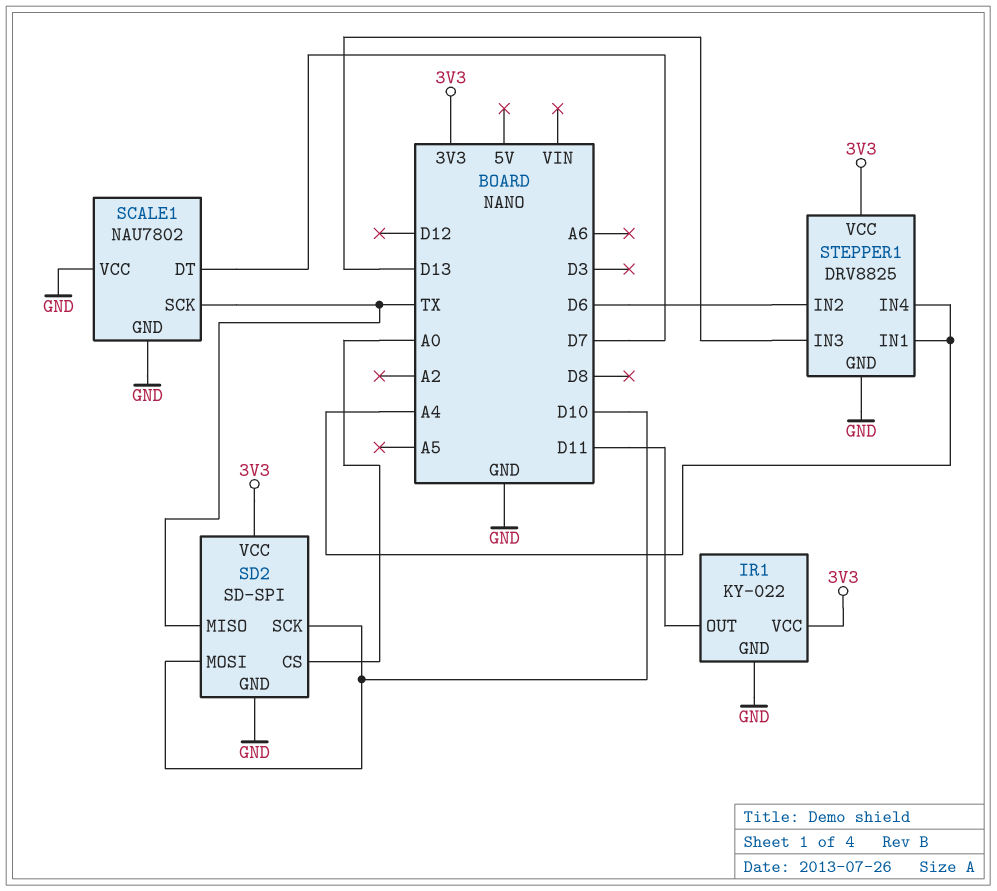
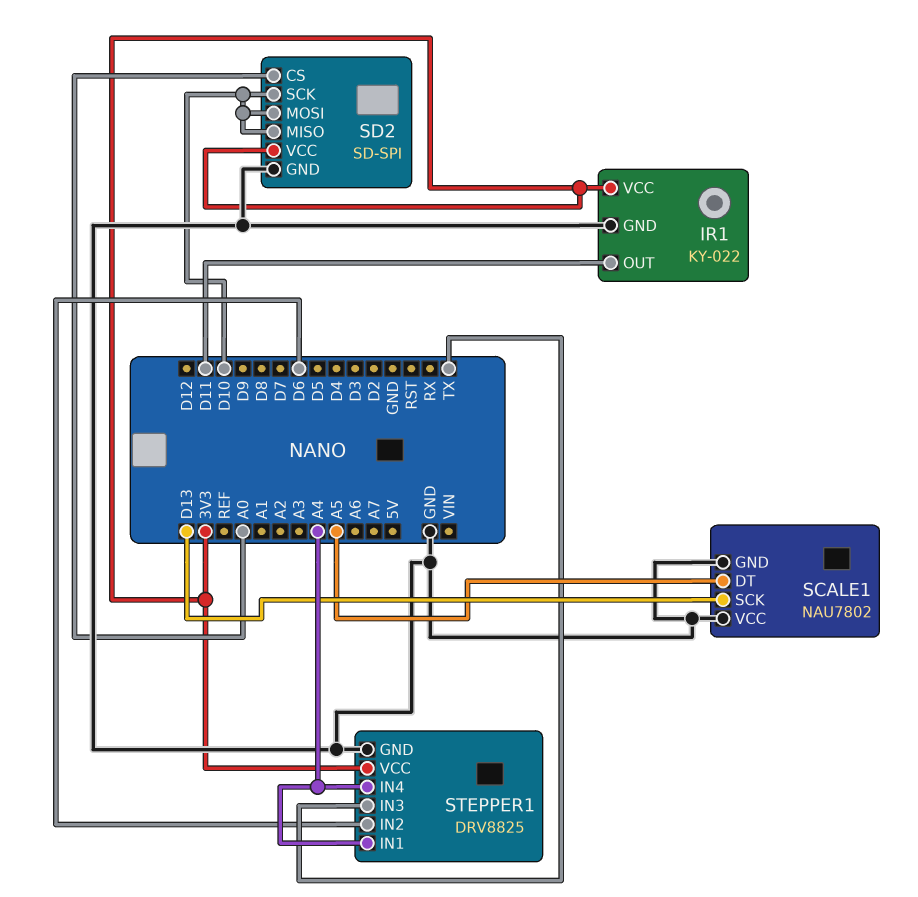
SCALE1 pin DT: D7 -> A5
SCALE1 pin SCK: TX -> D13
SD2 pin MISO: TX -> D10
STEPPER1 pin IN3: D13 -> TX

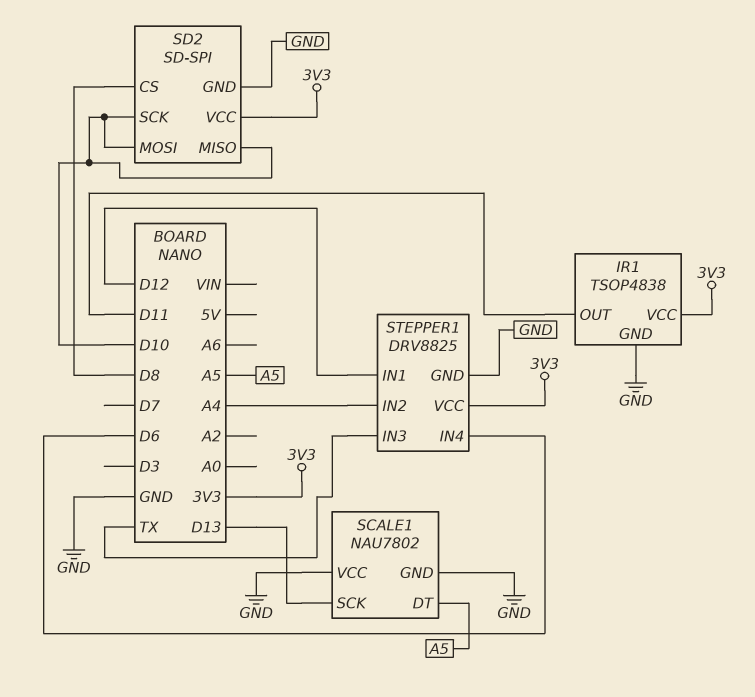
IR1: KY-022 -> TSOP4838
SD2 pin CS: A0 -> D8
STEPPER1 pin IN1: A4 -> D12
STEPPER1 pin IN2: D6 -> A4
STEPPER1 pin IN4: A4 -> D6

